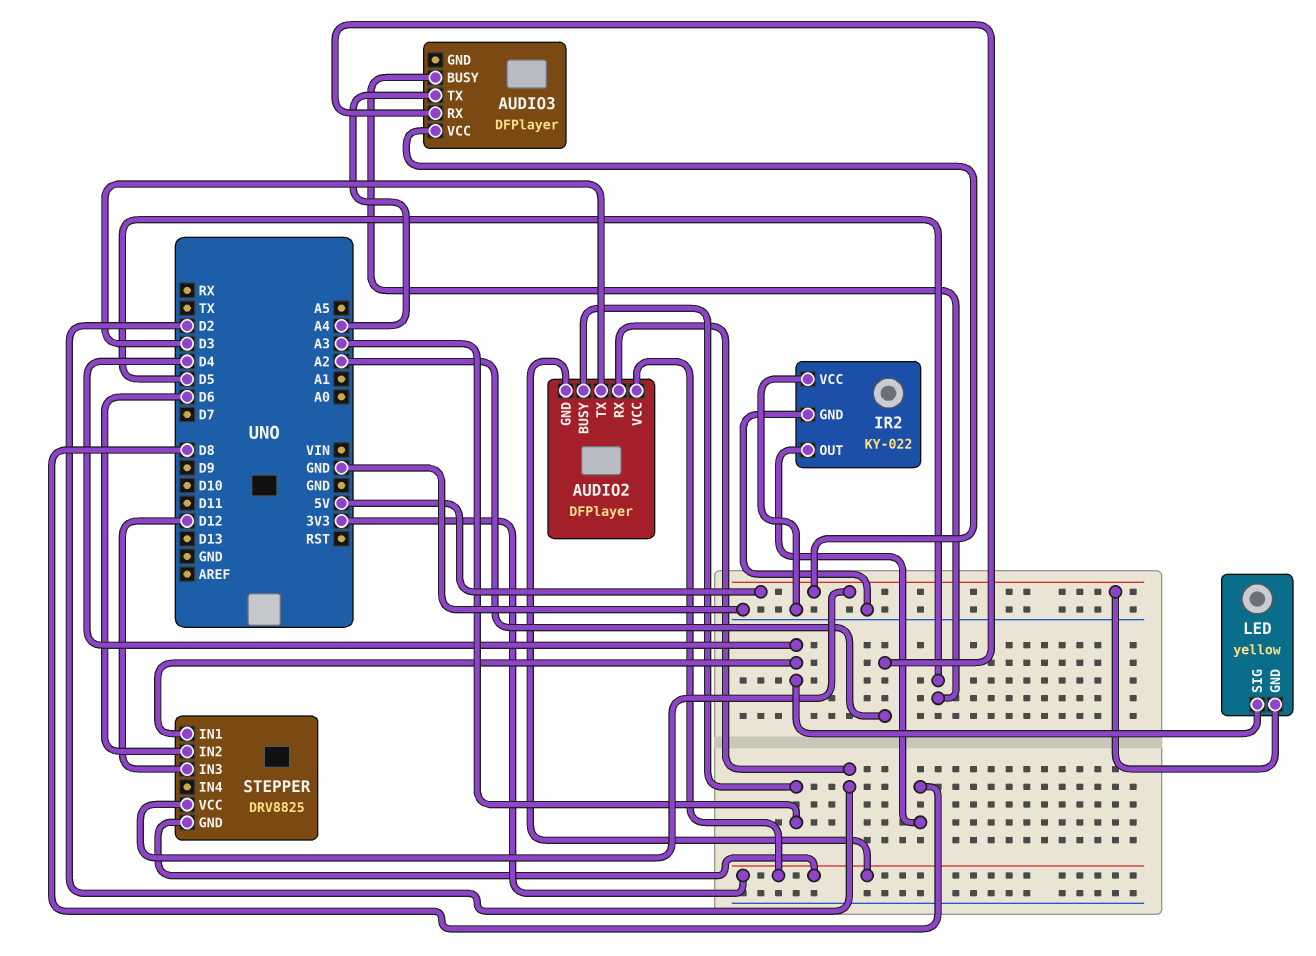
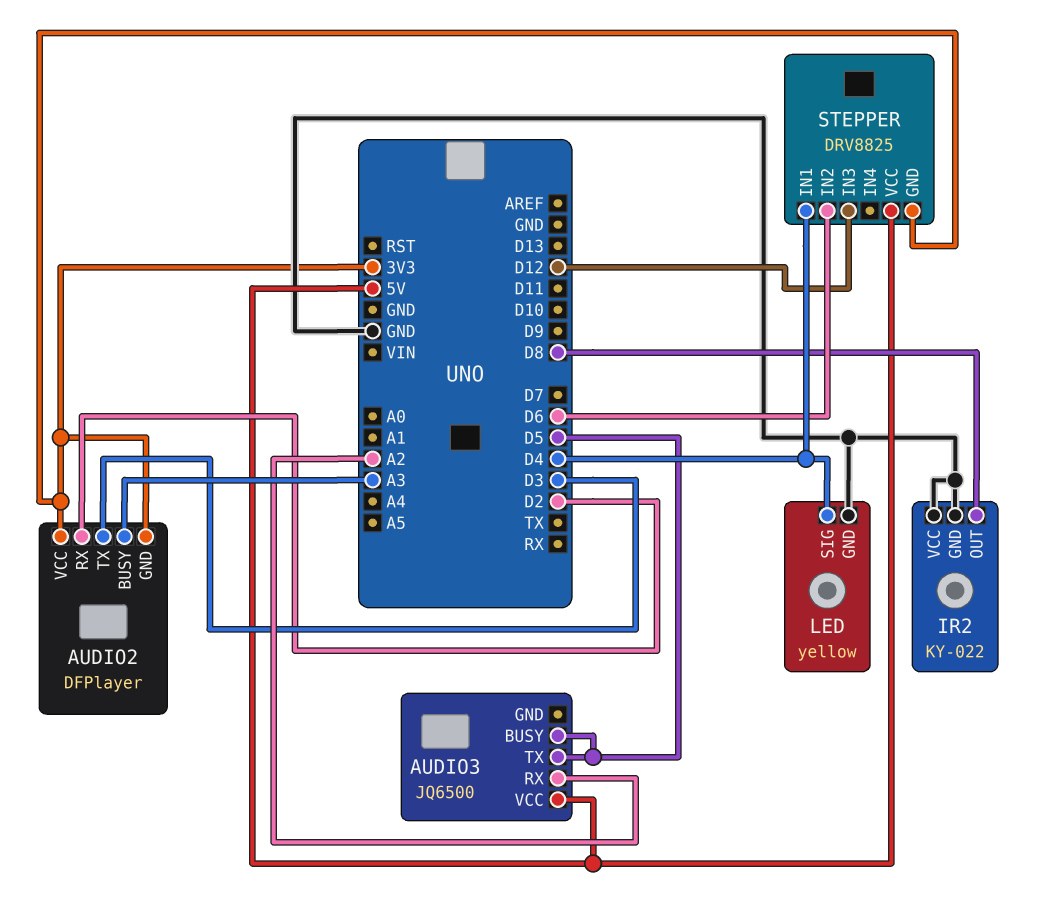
AUDIO3: DFPlayer -> JQ6500
AUDIO3 pin TX: A4 -> D5
LED pin GND: 5V -> GND

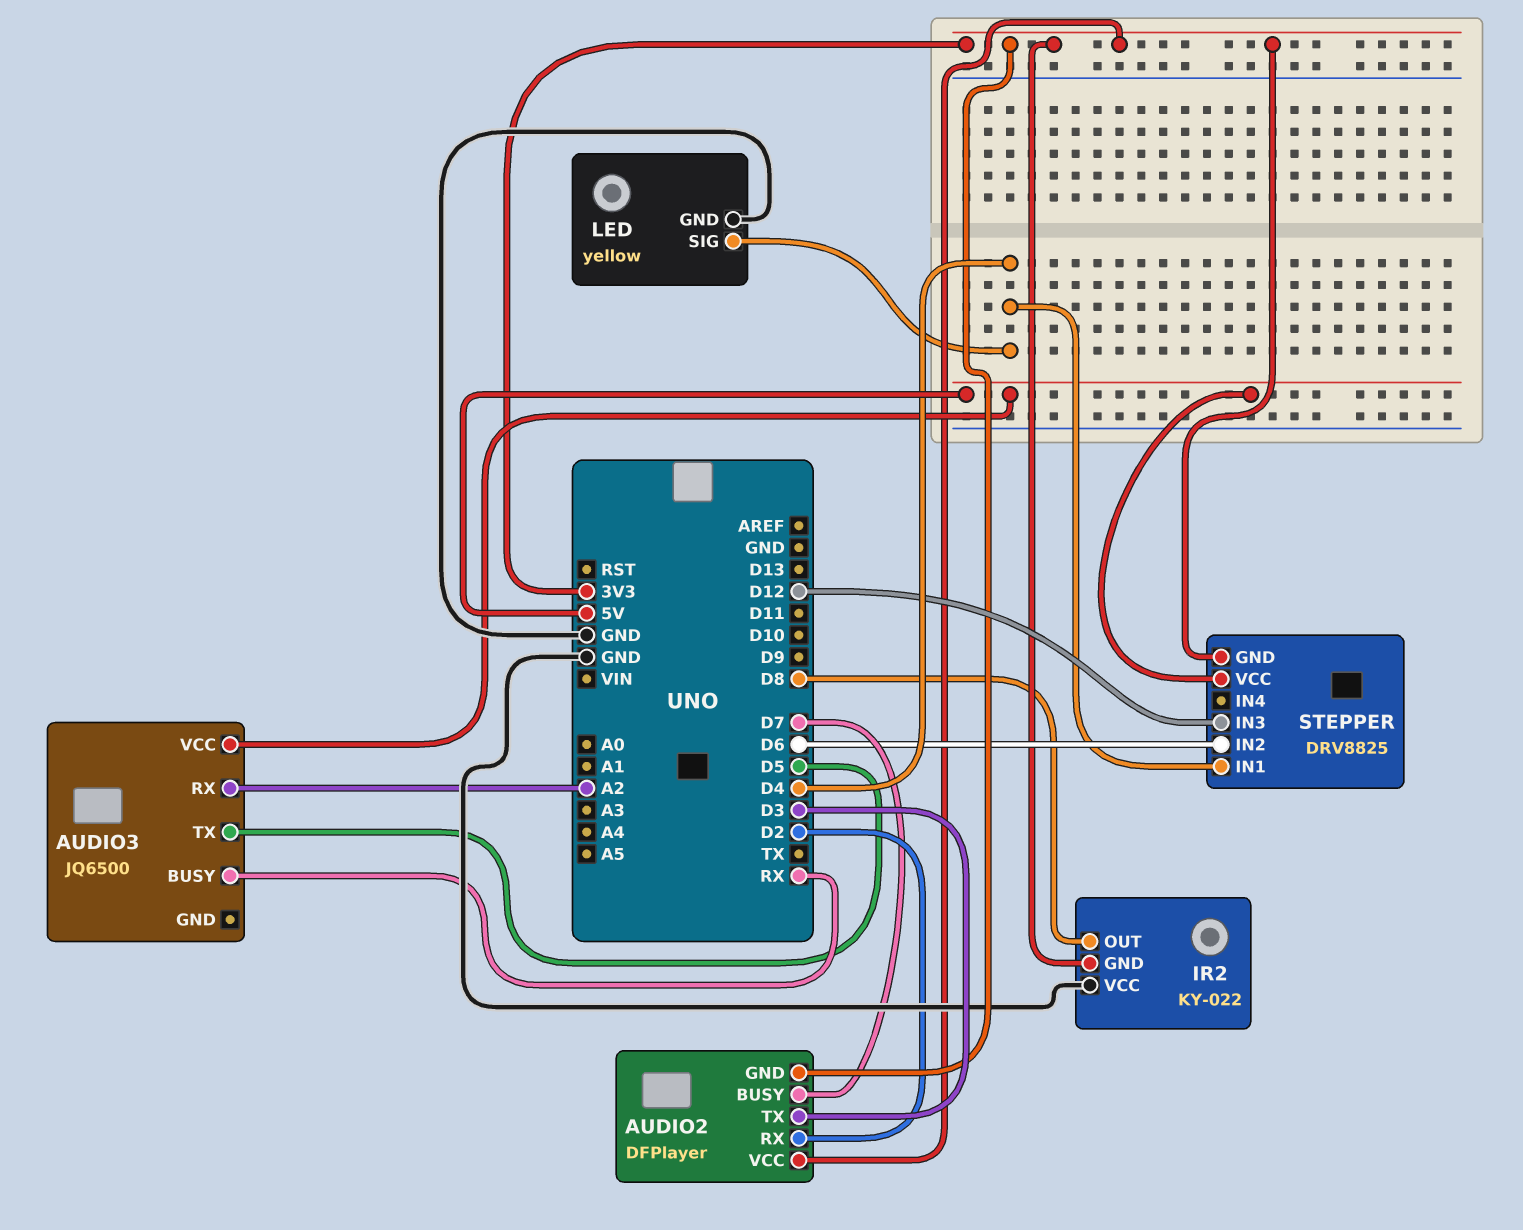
AUDIO2 pin BUSY: A3 -> D7
AUDIO3 pin BUSY: D5 -> RX
IR2 pin GND: GND -> 3V3

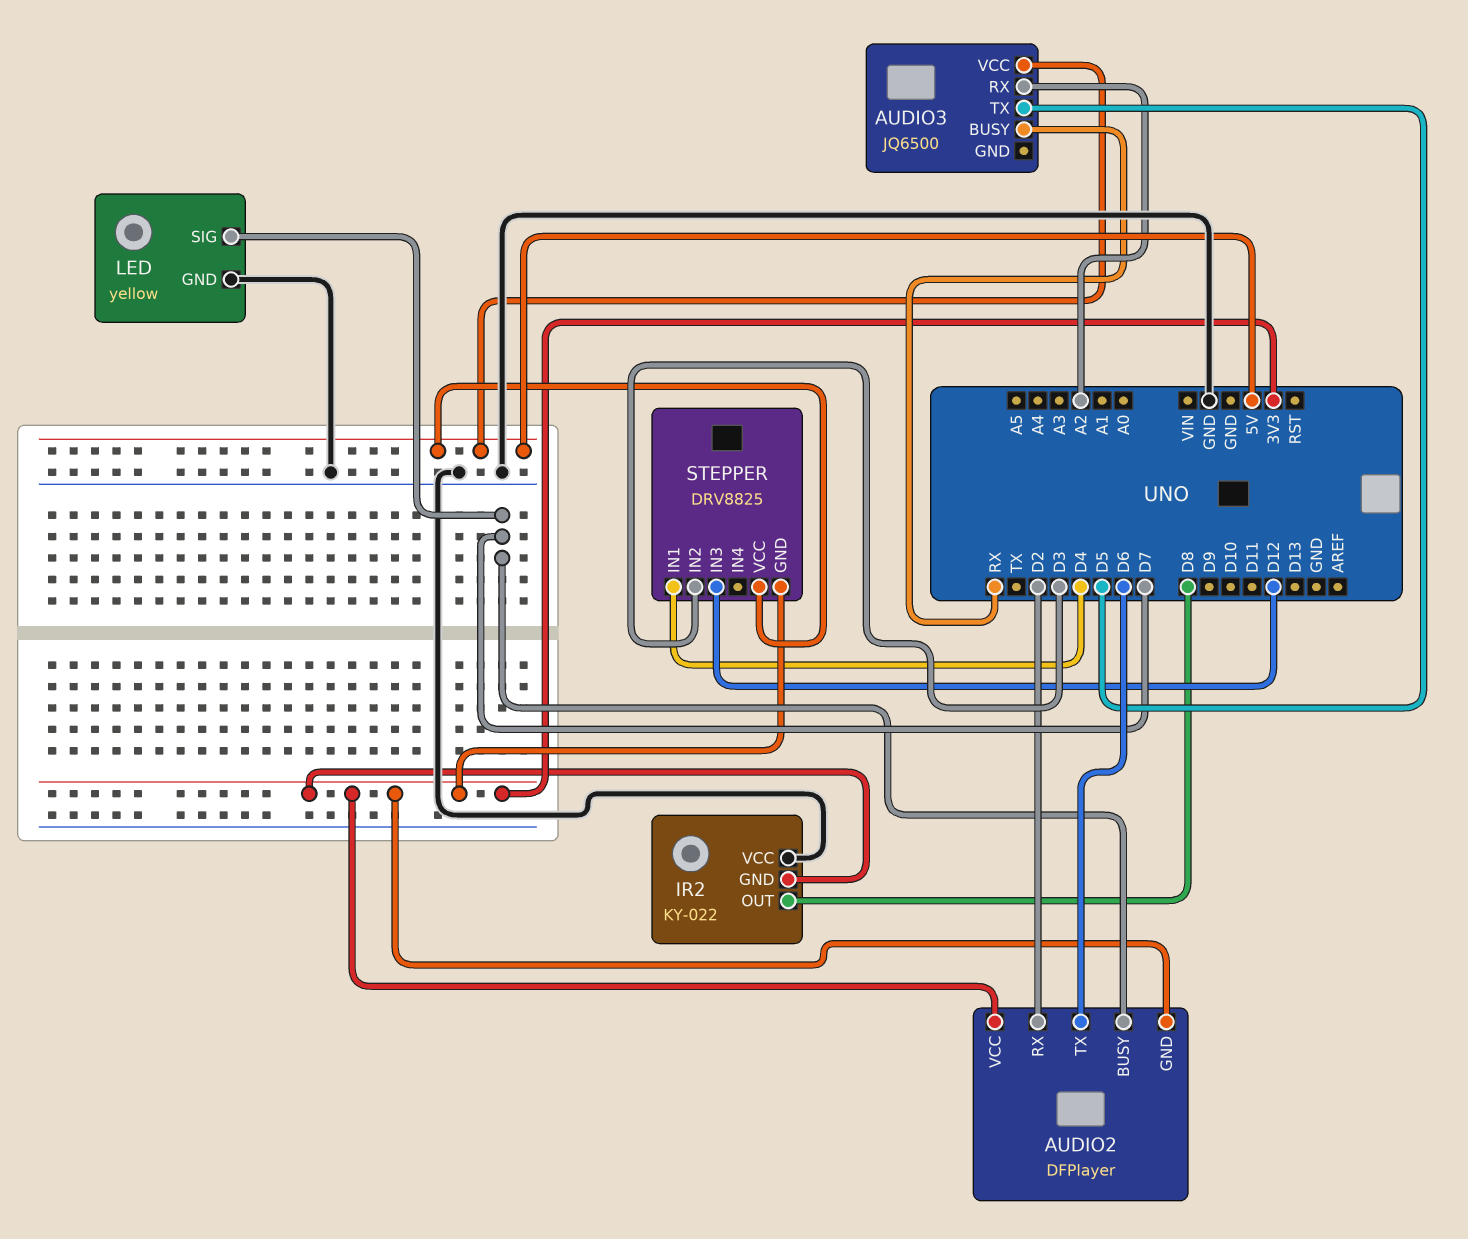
AUDIO2 pin TX: D3 -> D6
LED pin SIG: D4 -> D7
STEPPER pin IN2: D6 -> D3

